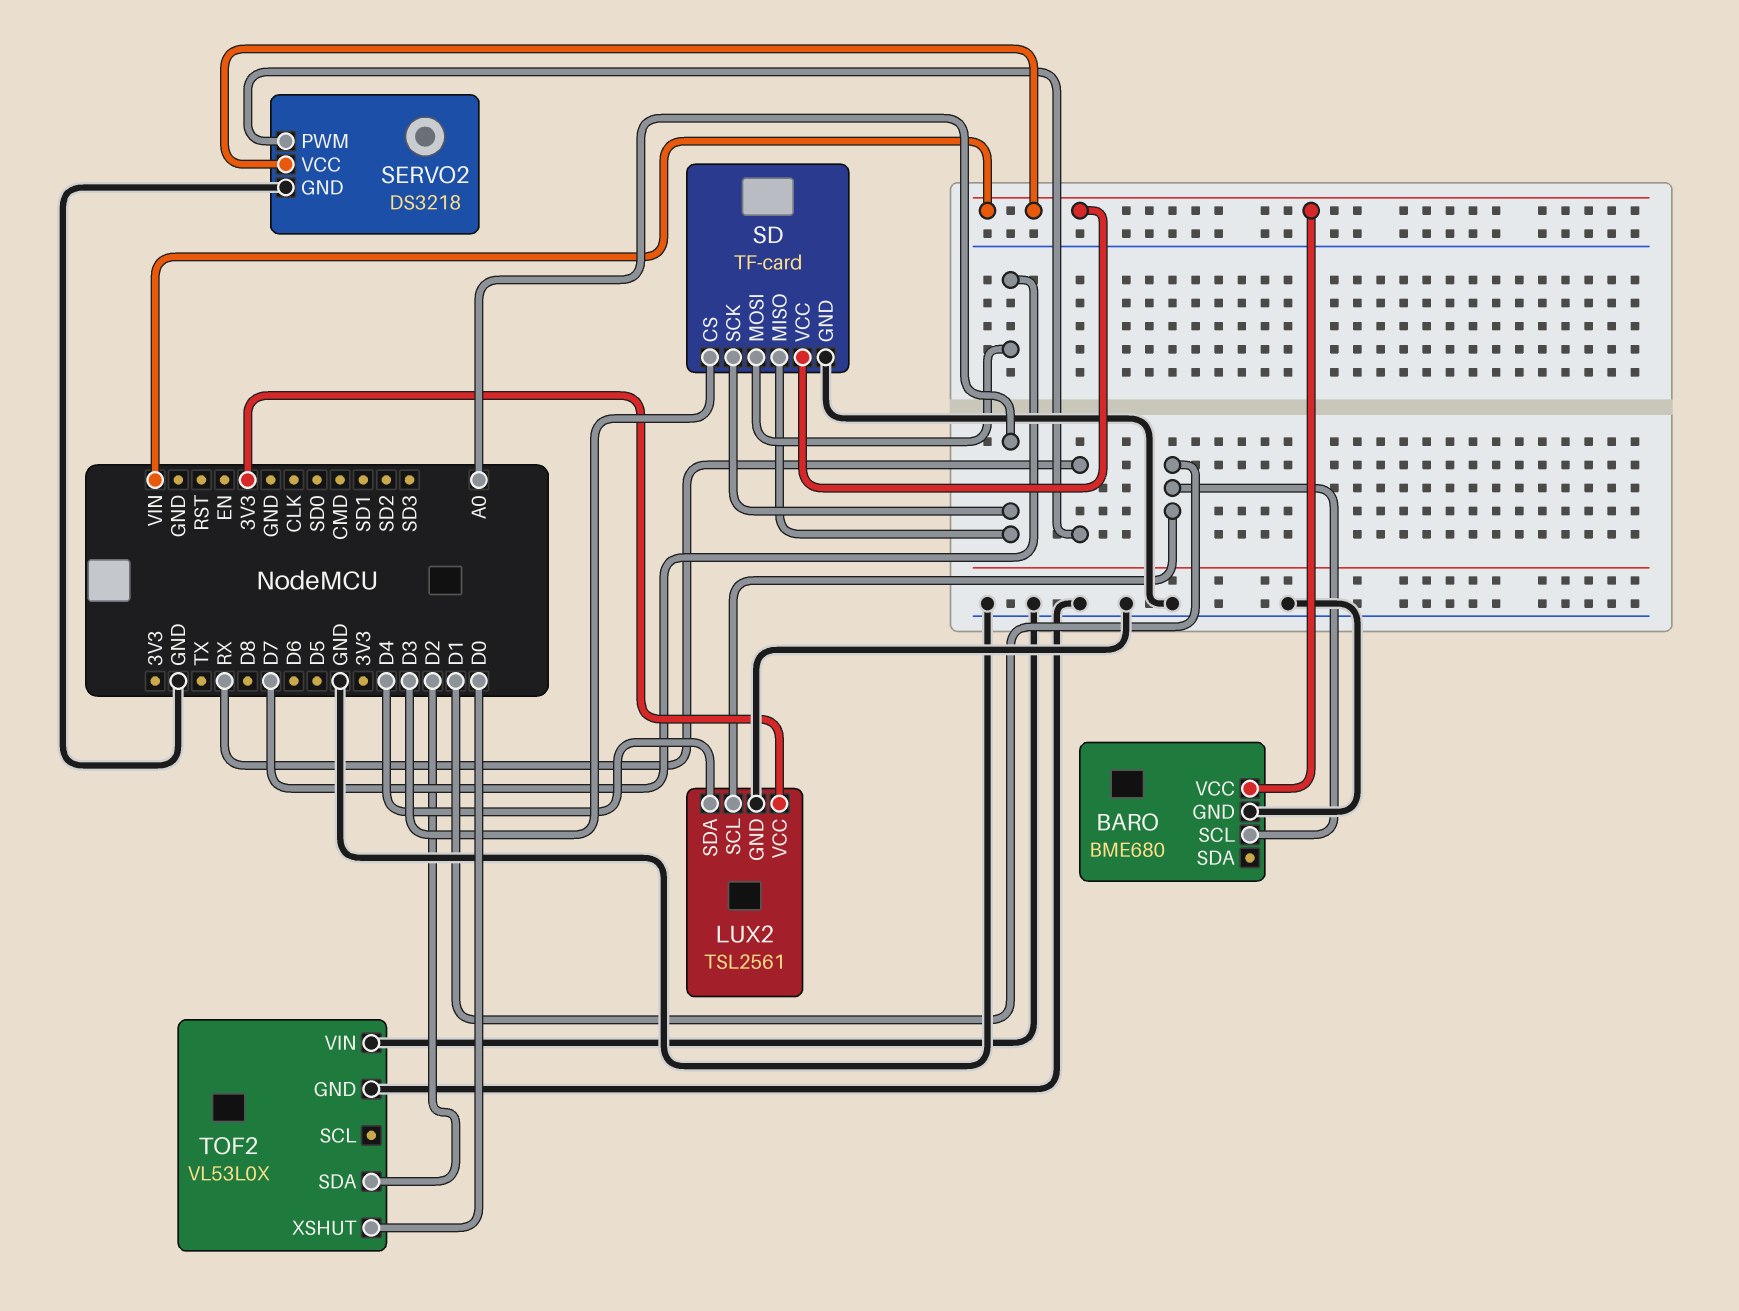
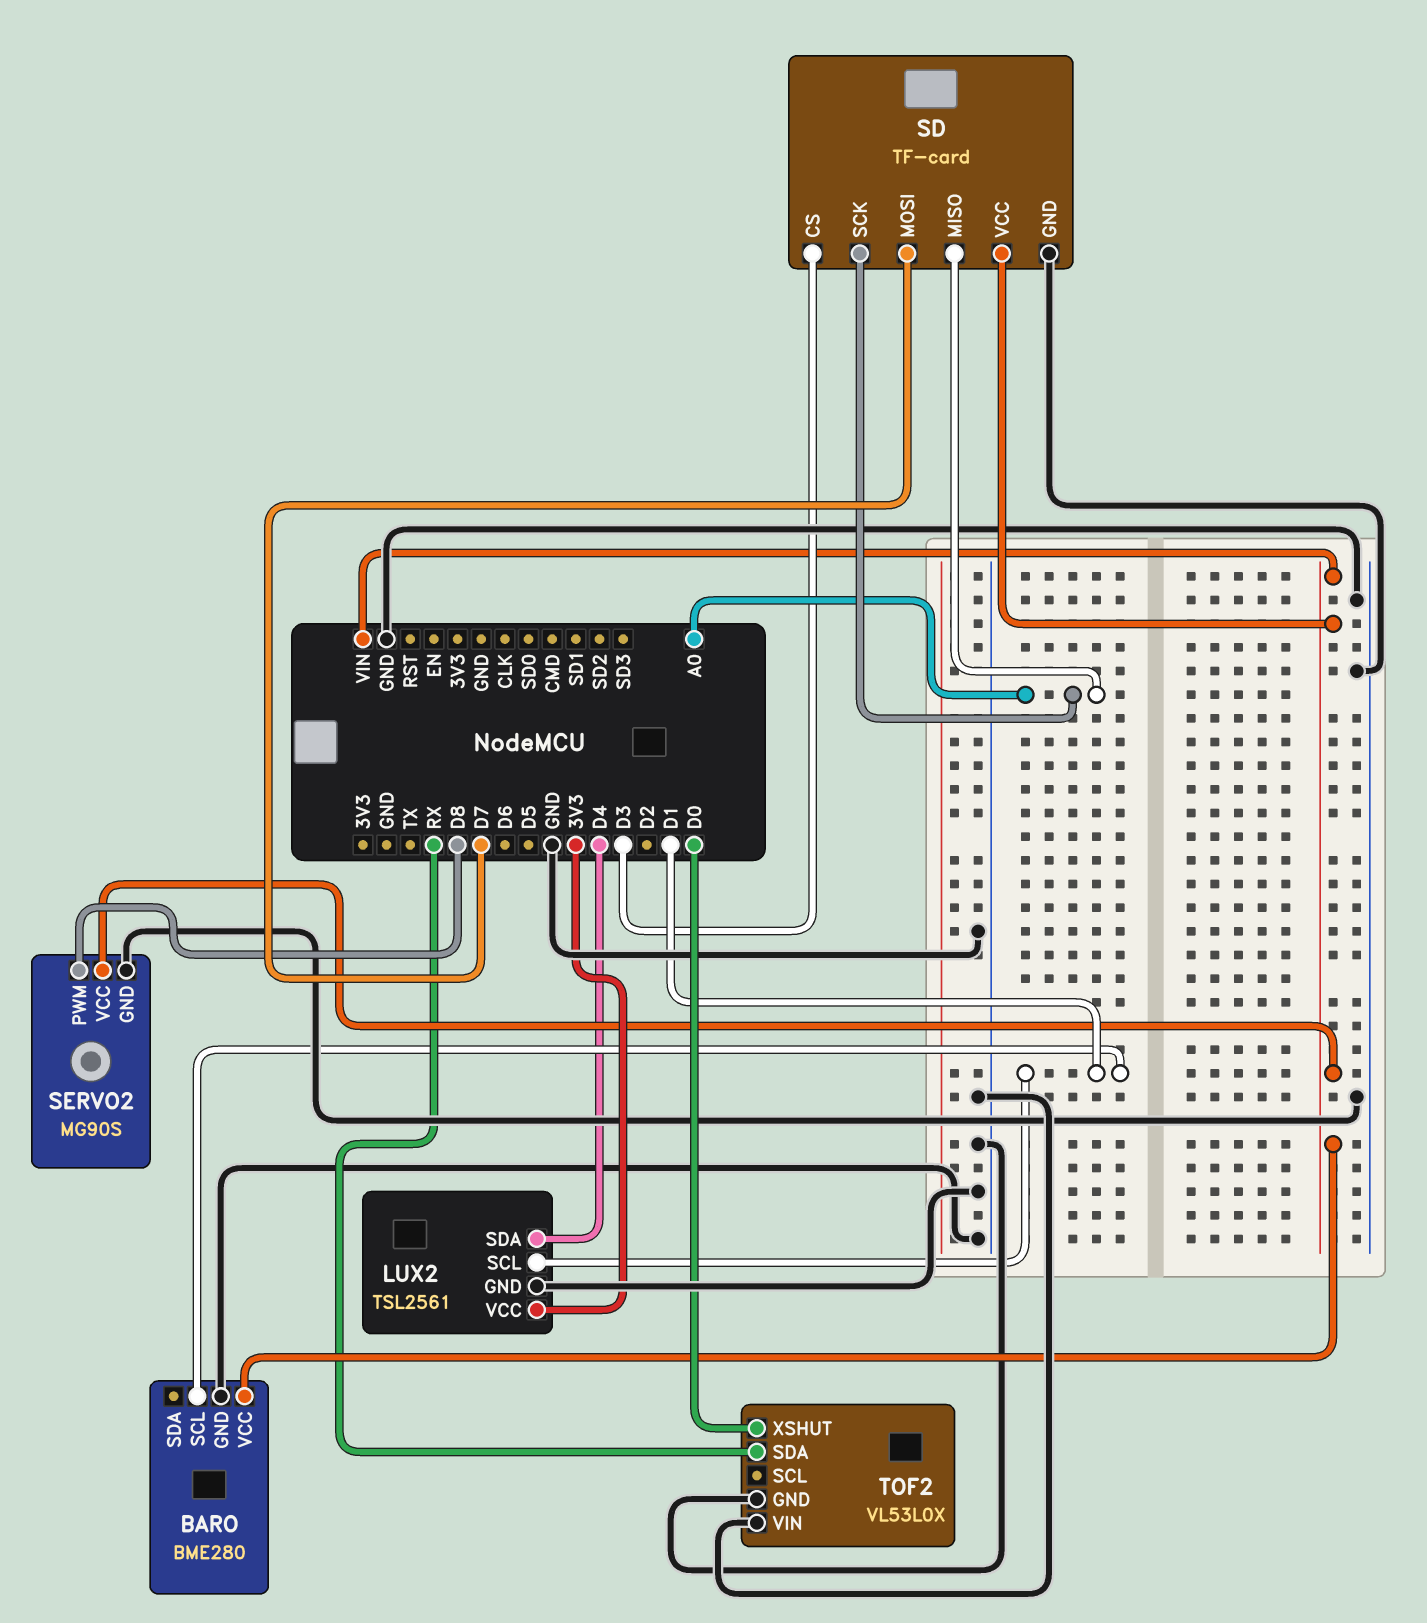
BARO: BME680 -> BME280
SERVO2: DS3218 -> MG90S
SERVO2 pin PWM: RX -> D8
TOF2 pin SDA: D2 -> RX

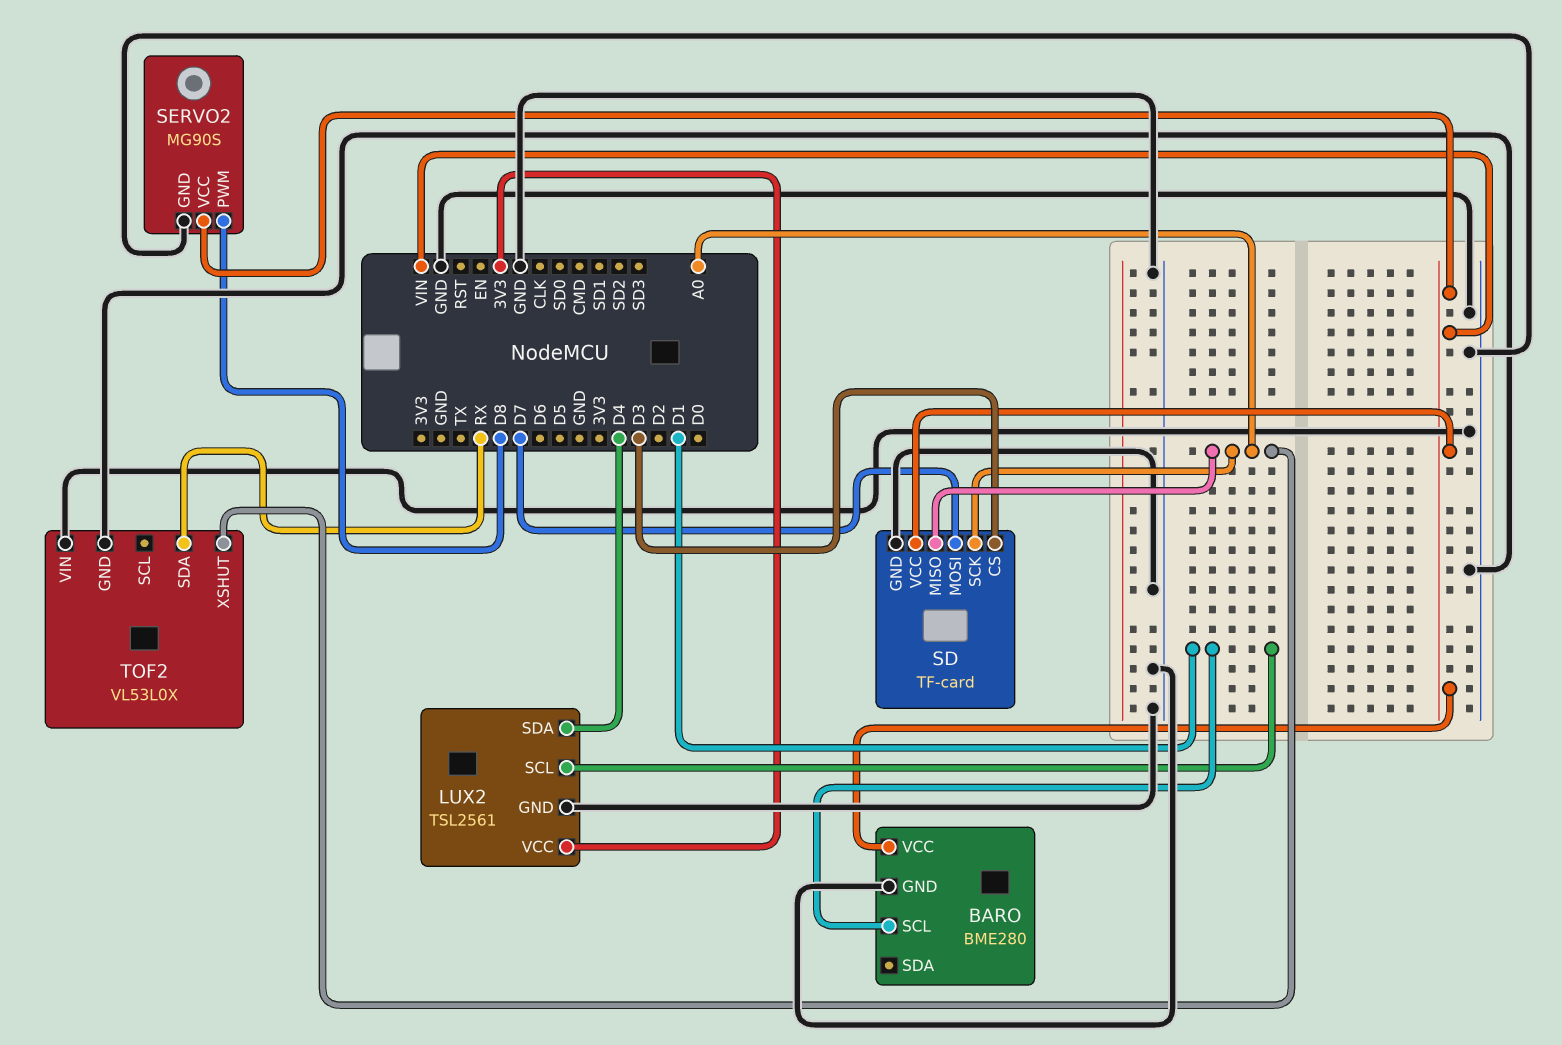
TOF2 pin XSHUT: D0 -> A0

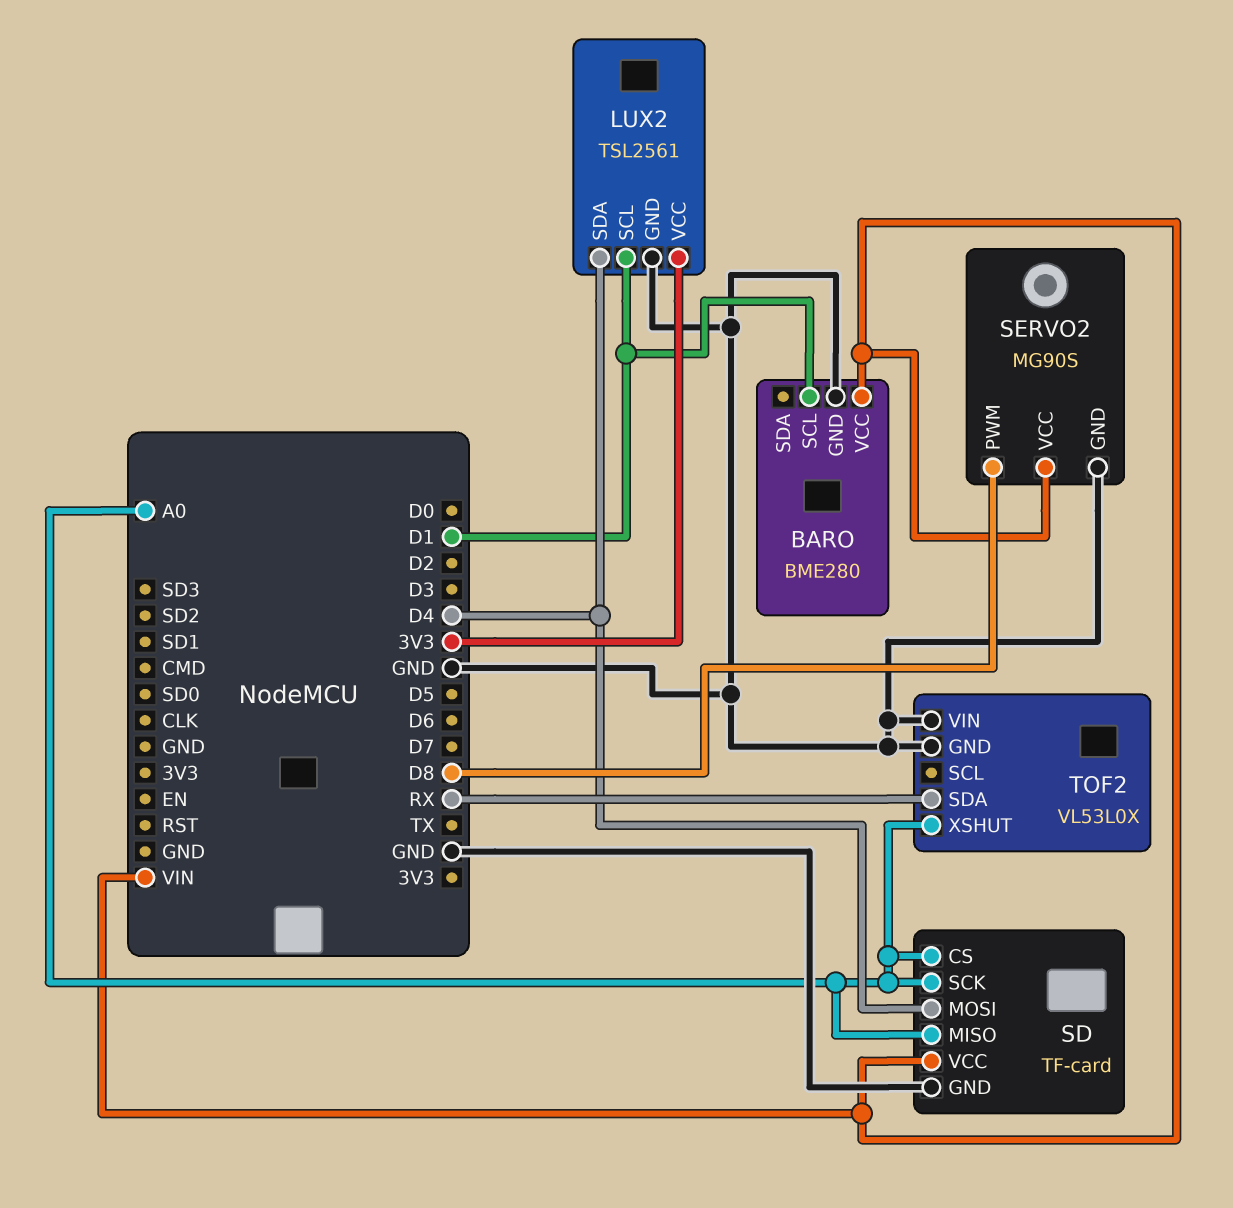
SD pin CS: D3 -> A0
SD pin MOSI: D7 -> D4

